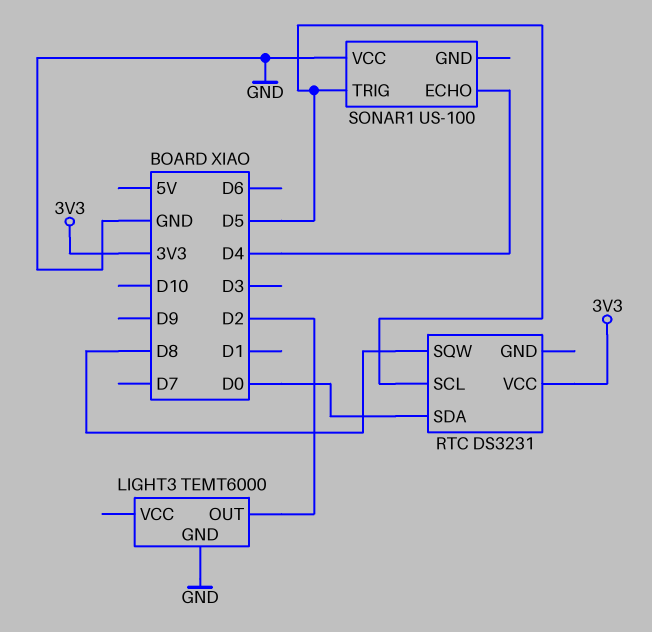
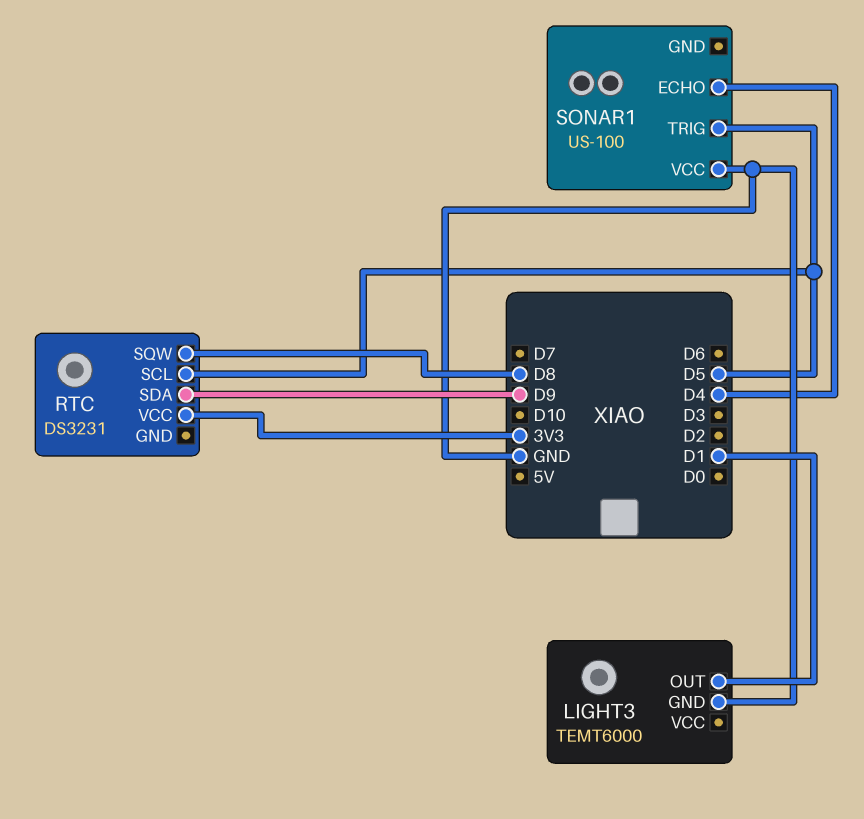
LIGHT3 pin OUT: D2 -> D1
RTC pin SDA: D0 -> D9

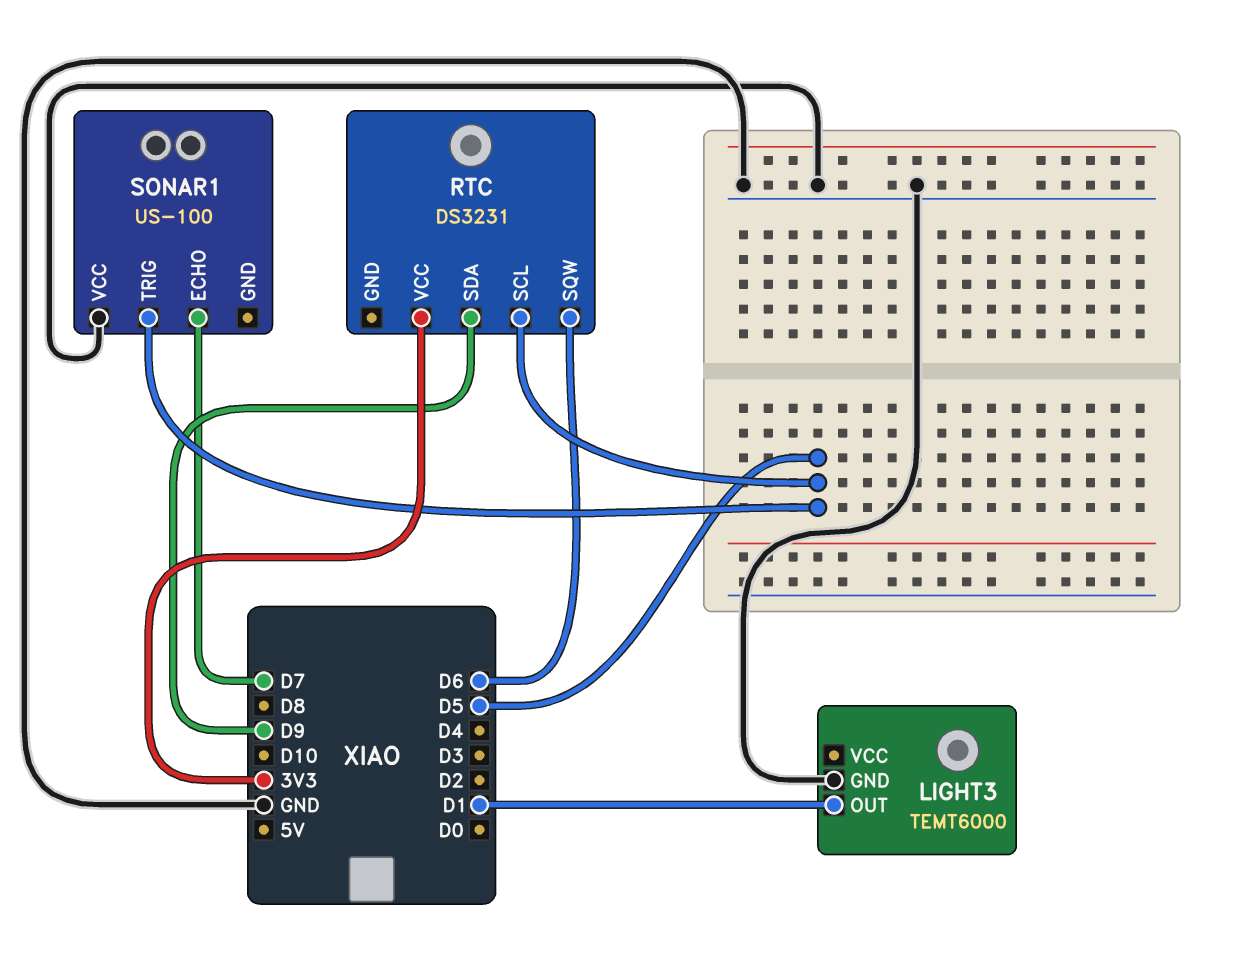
RTC pin SQW: D8 -> D6
SONAR1 pin ECHO: D4 -> D7

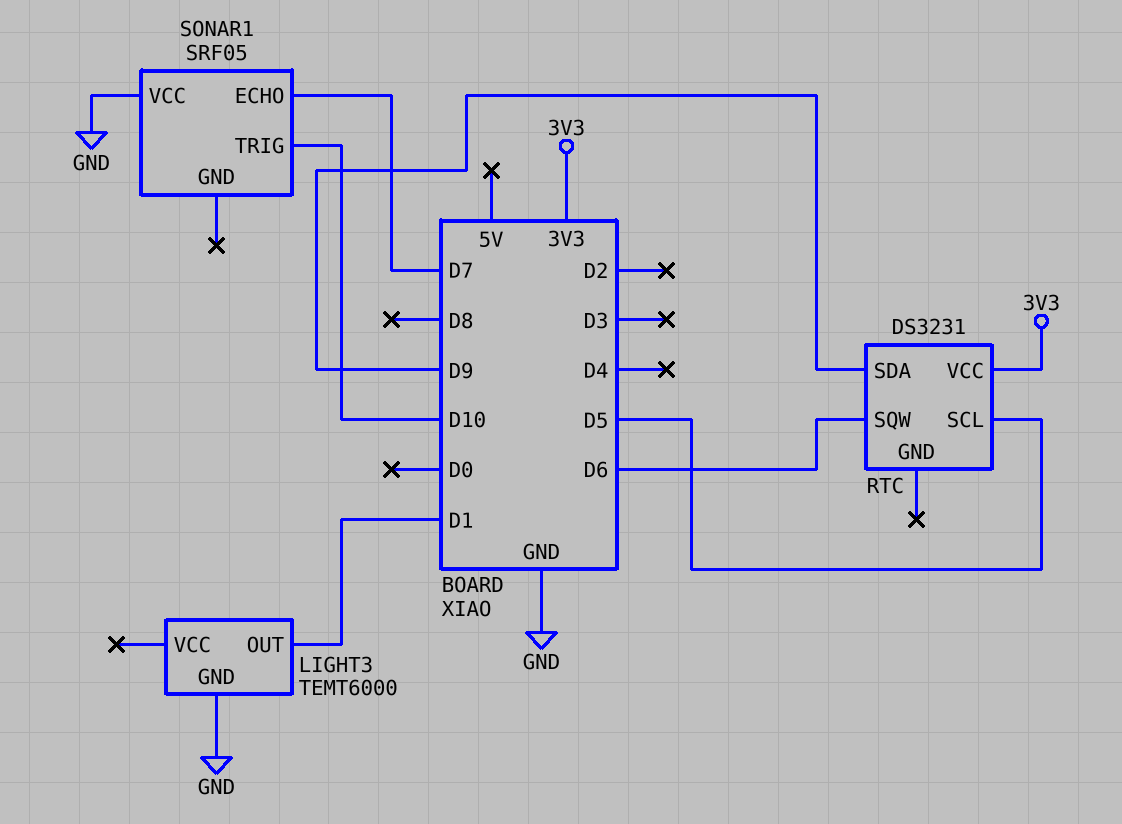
SONAR1: US-100 -> SRF05
SONAR1 pin TRIG: D5 -> D10

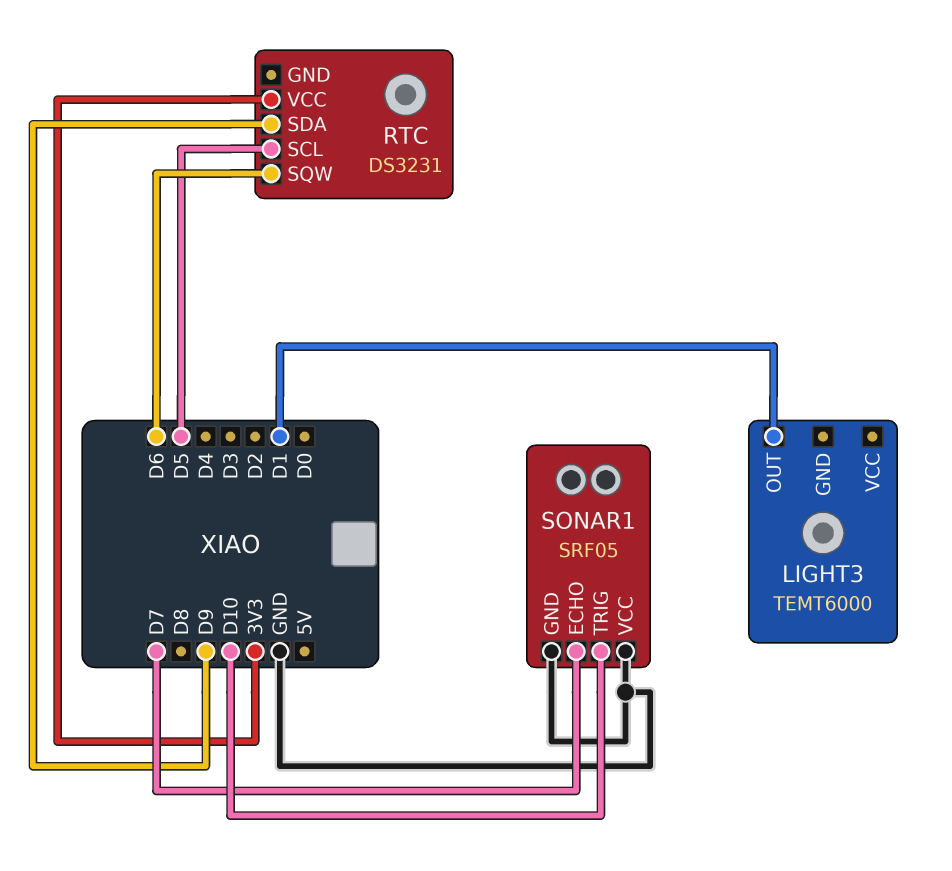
LIGHT3 pin GND: GND -> none
SONAR1 pin GND: none -> GND

